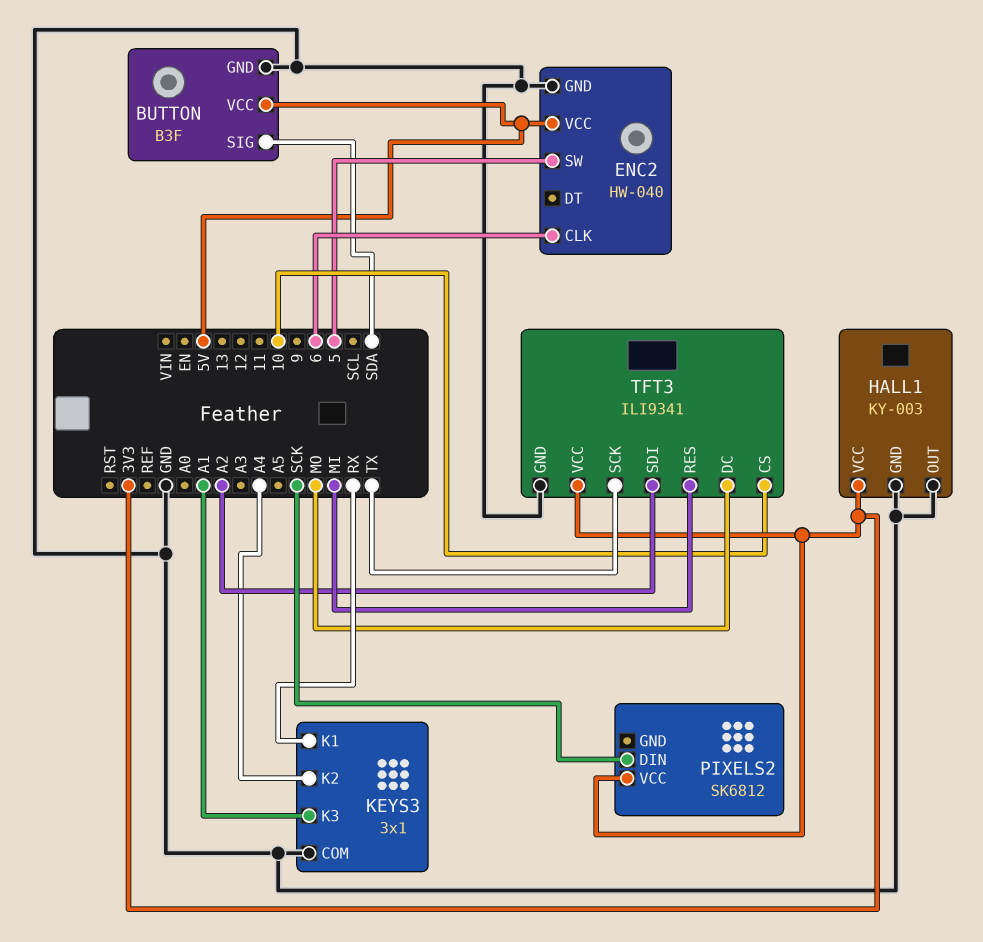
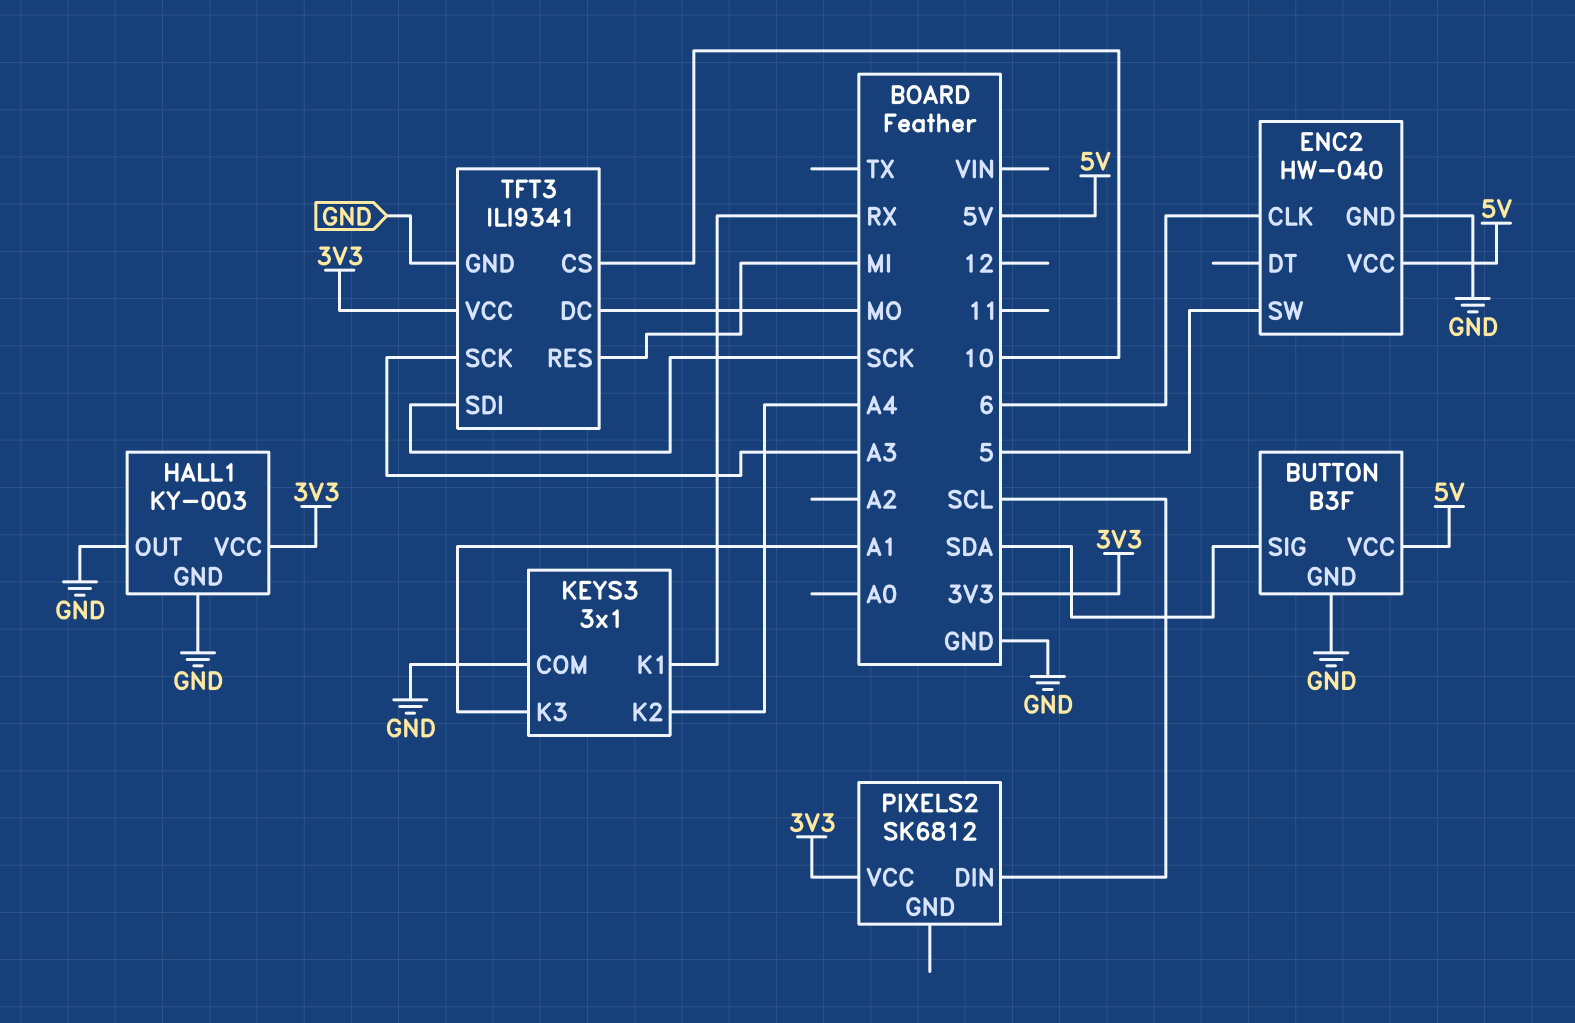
PIXELS2 pin DIN: SCK -> SCL
TFT3 pin SCK: TX -> A3
TFT3 pin SDI: A2 -> SCK

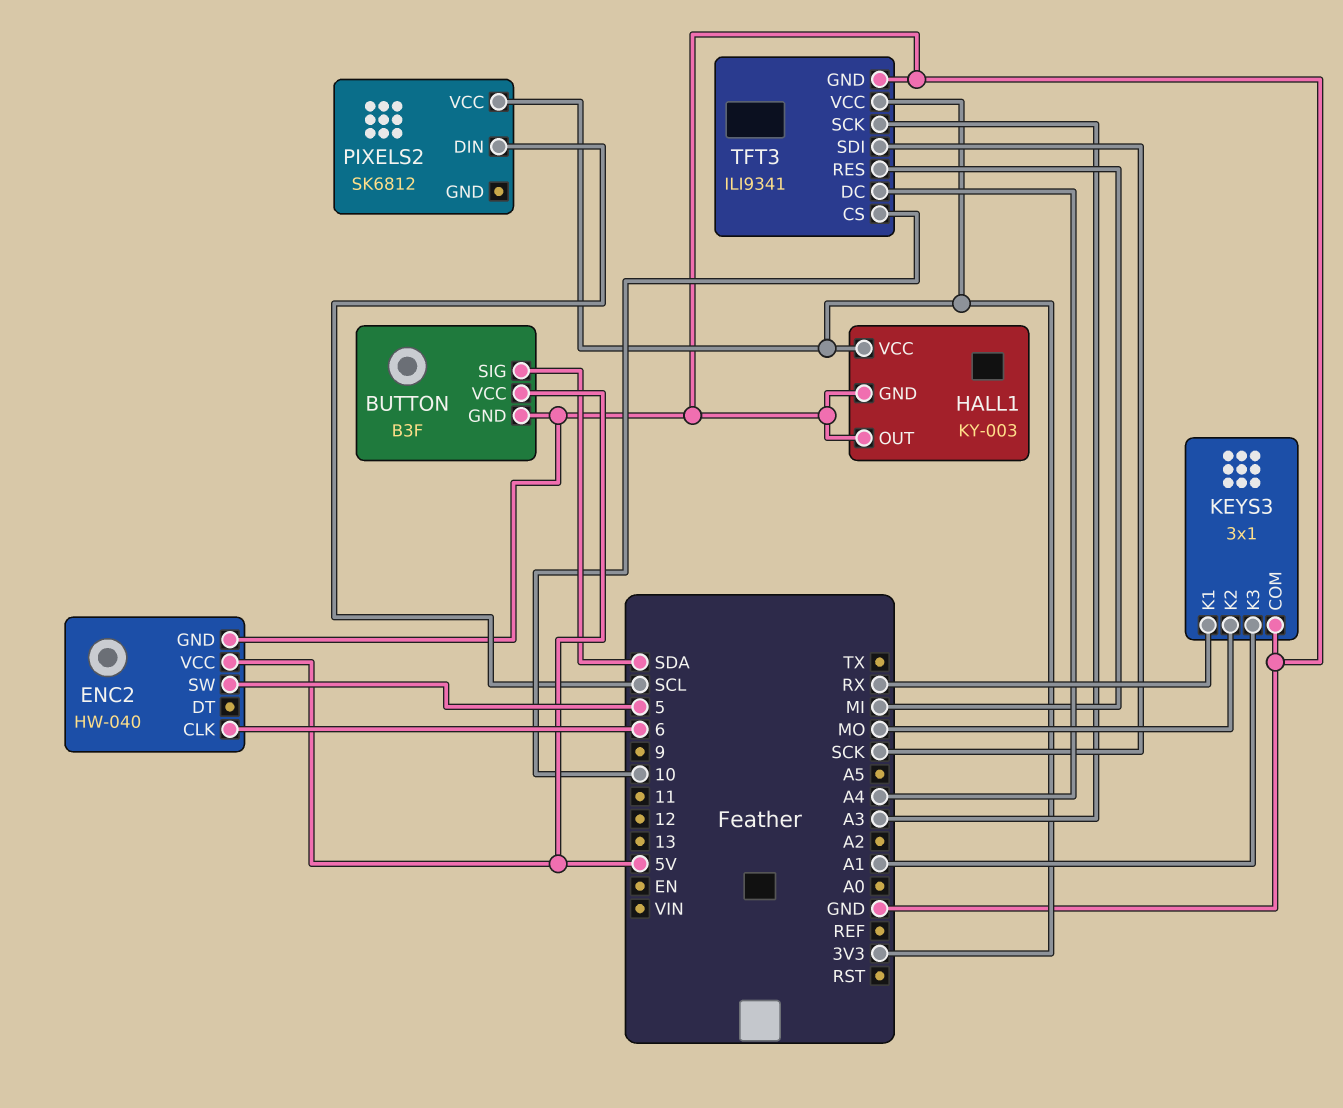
KEYS3 pin K2: A4 -> MO
TFT3 pin DC: MO -> A4

